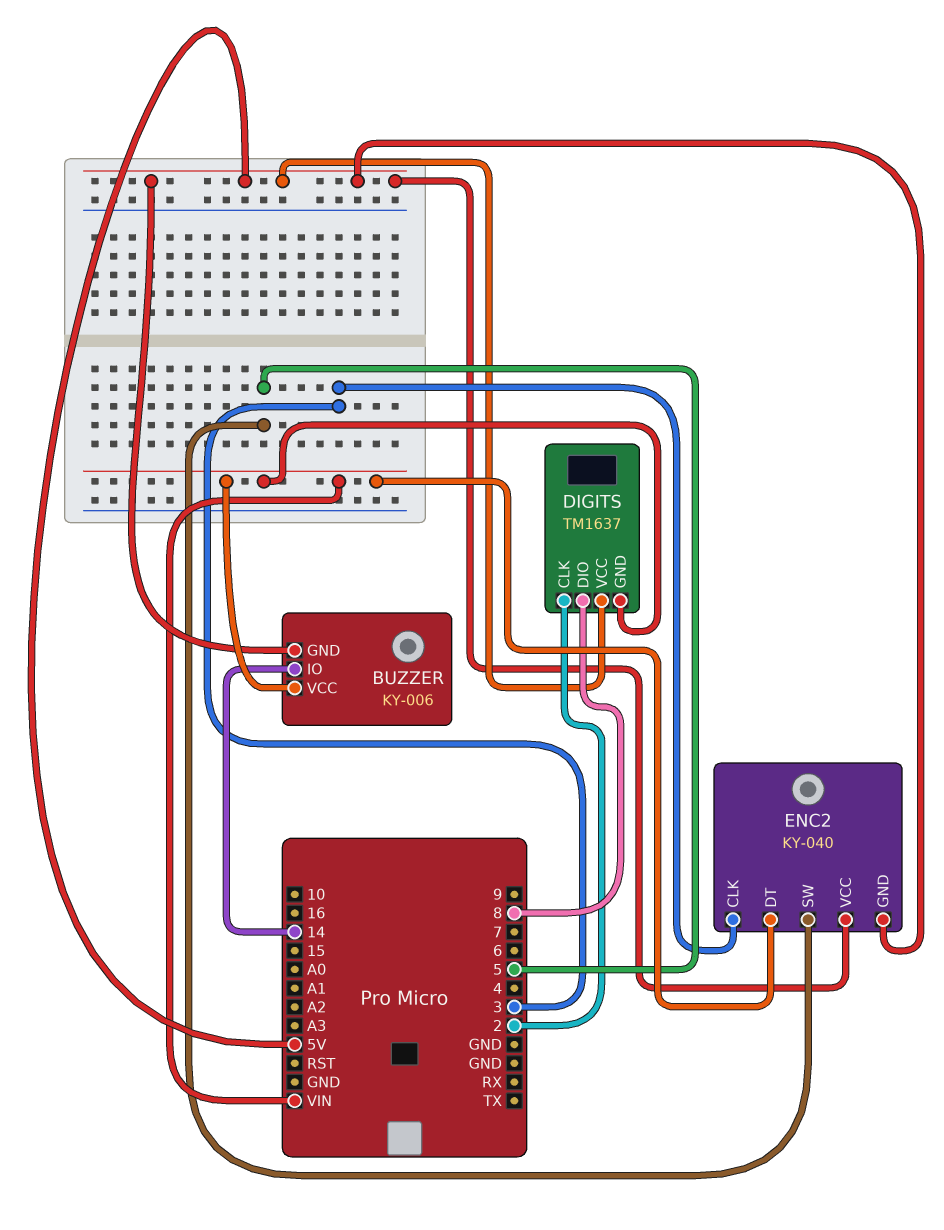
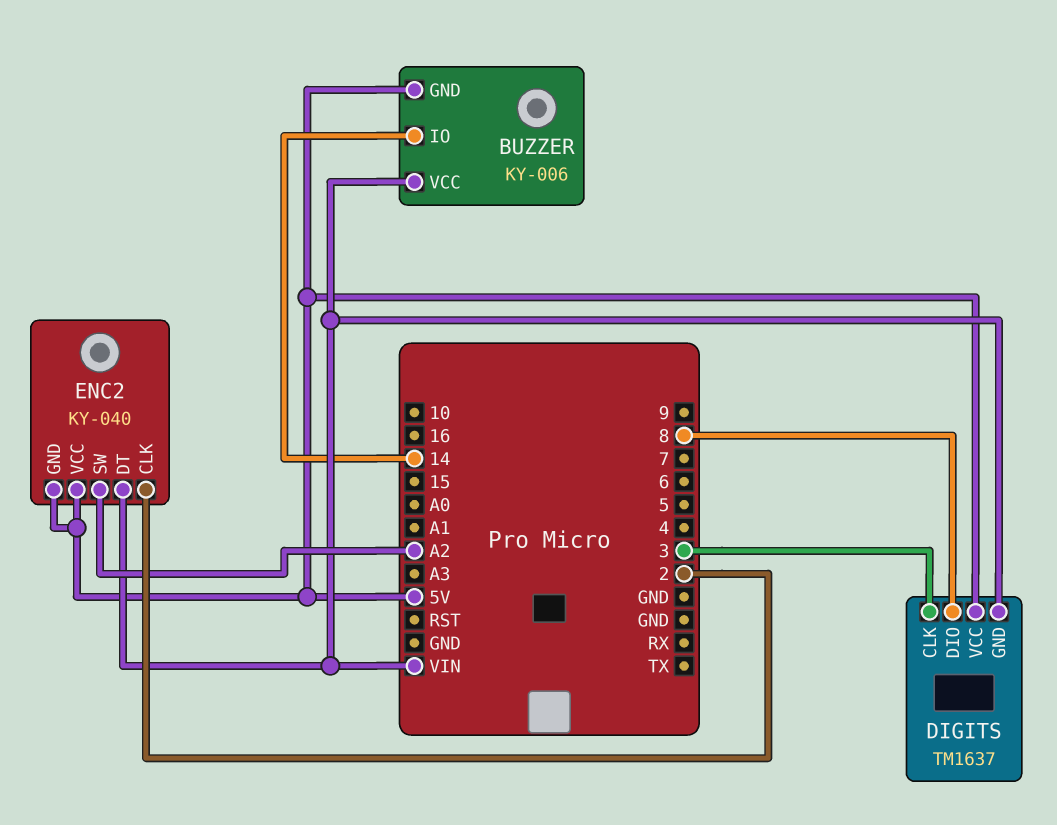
DIGITS pin CLK: 2 -> 3
ENC2 pin CLK: 3 -> 2
ENC2 pin SW: 5 -> A2

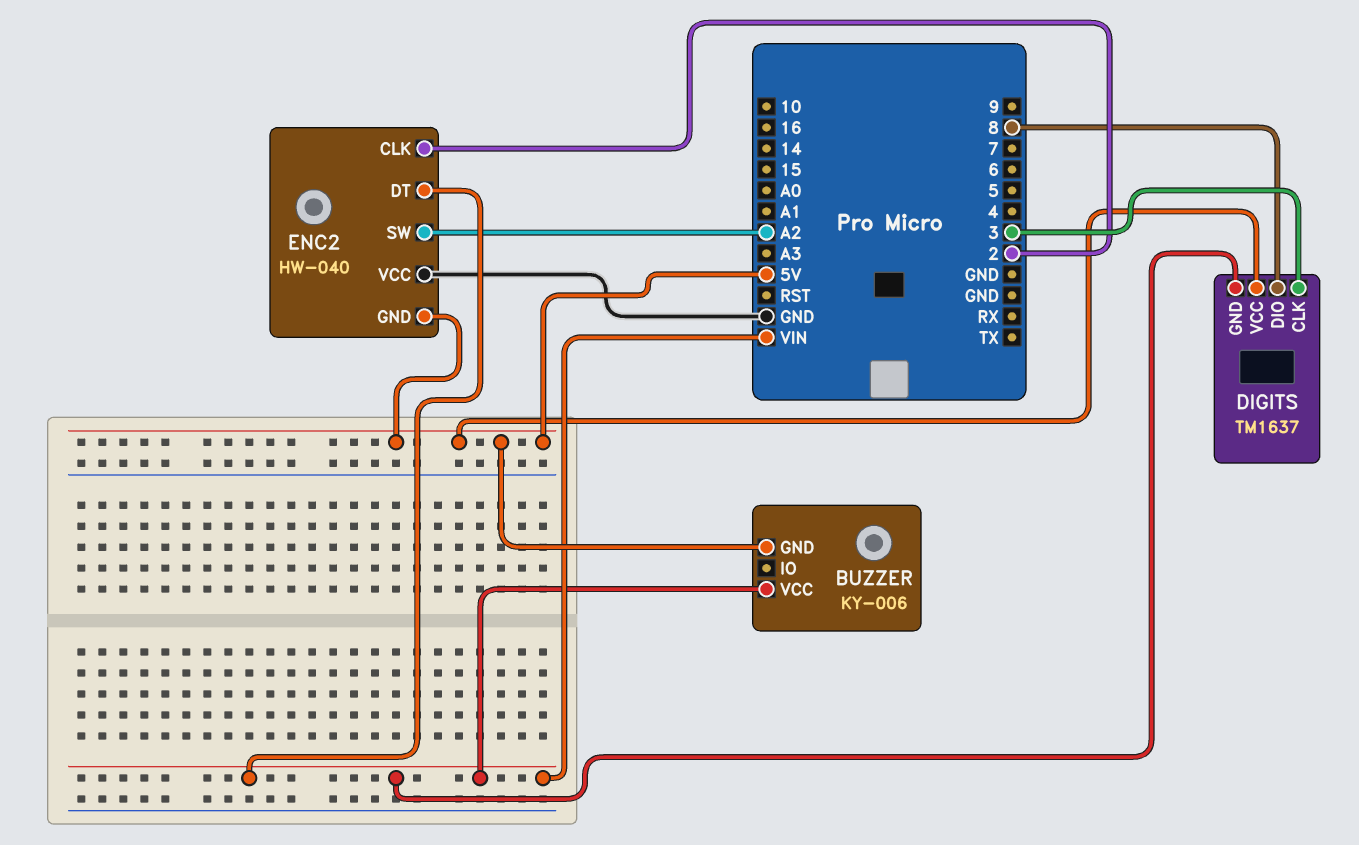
BUZZER pin IO: 14 -> none
ENC2: KY-040 -> HW-040
ENC2 pin VCC: 5V -> GND

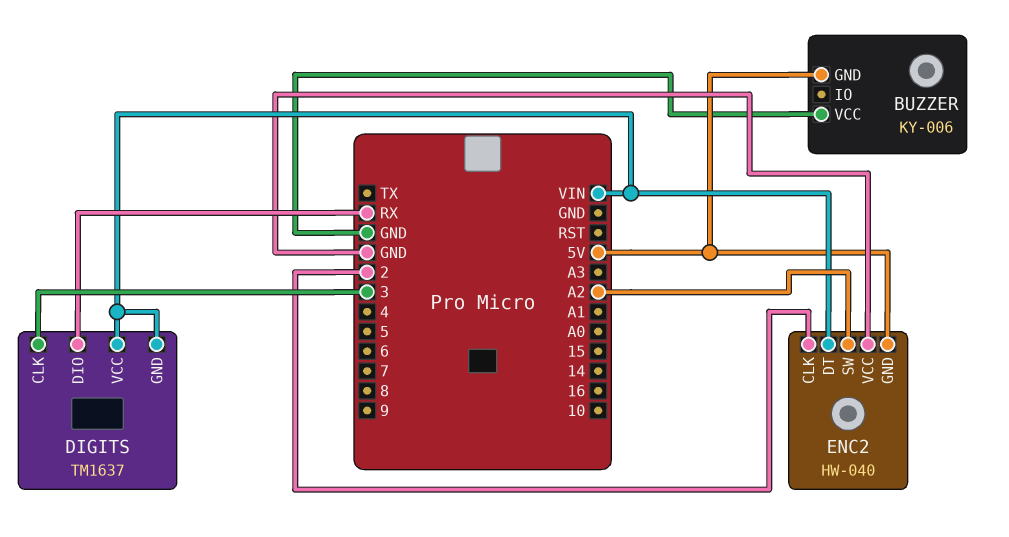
BUZZER pin VCC: VIN -> GND
DIGITS pin DIO: 8 -> RX
DIGITS pin VCC: 5V -> VIN

